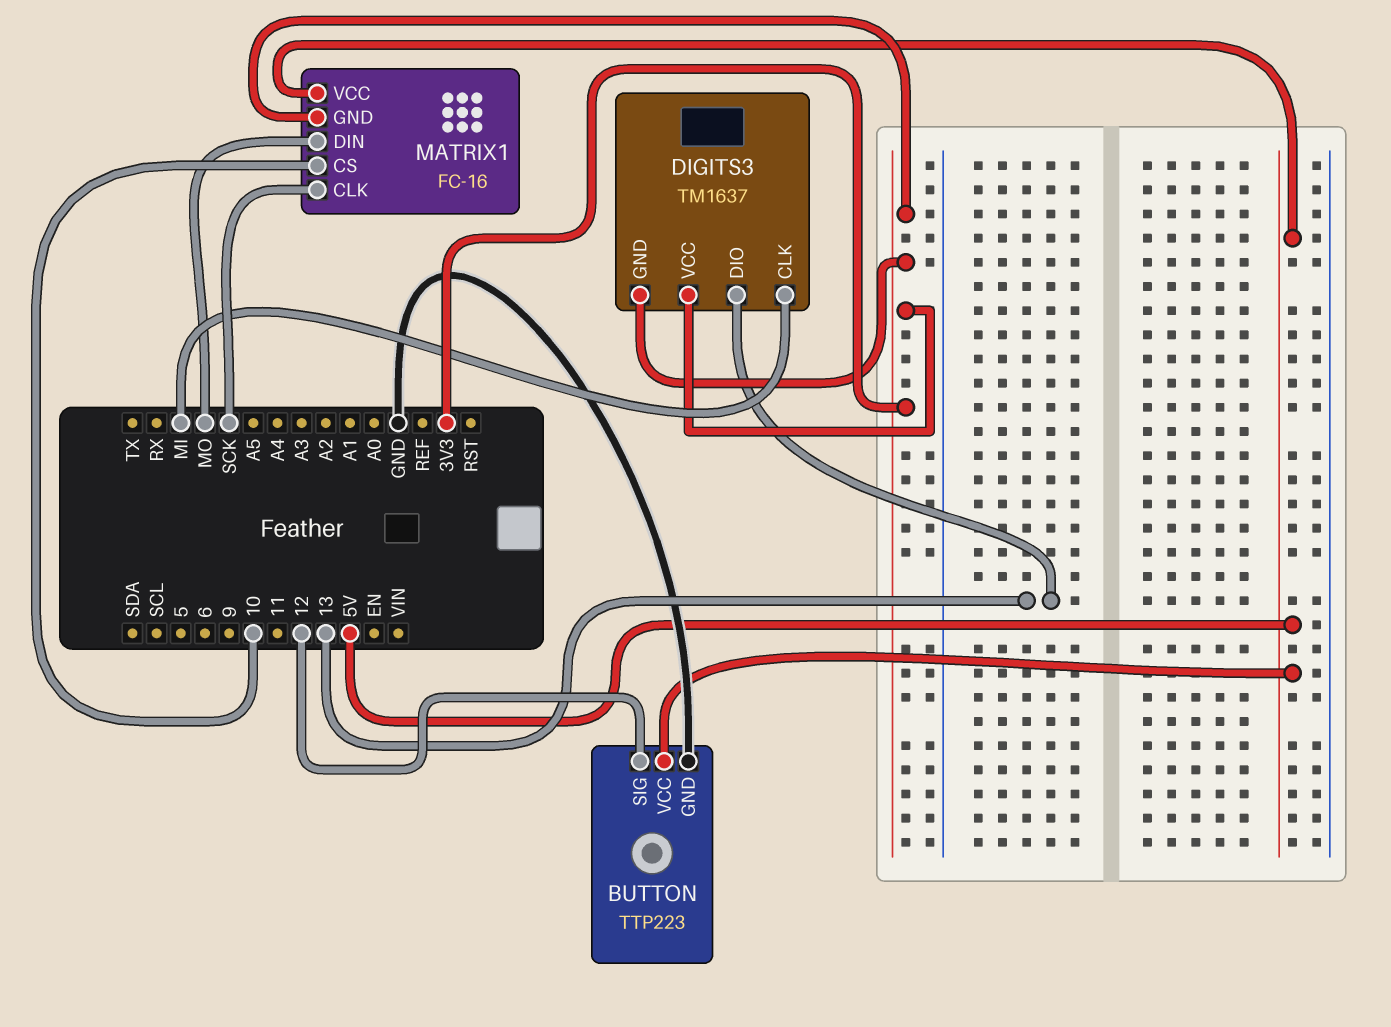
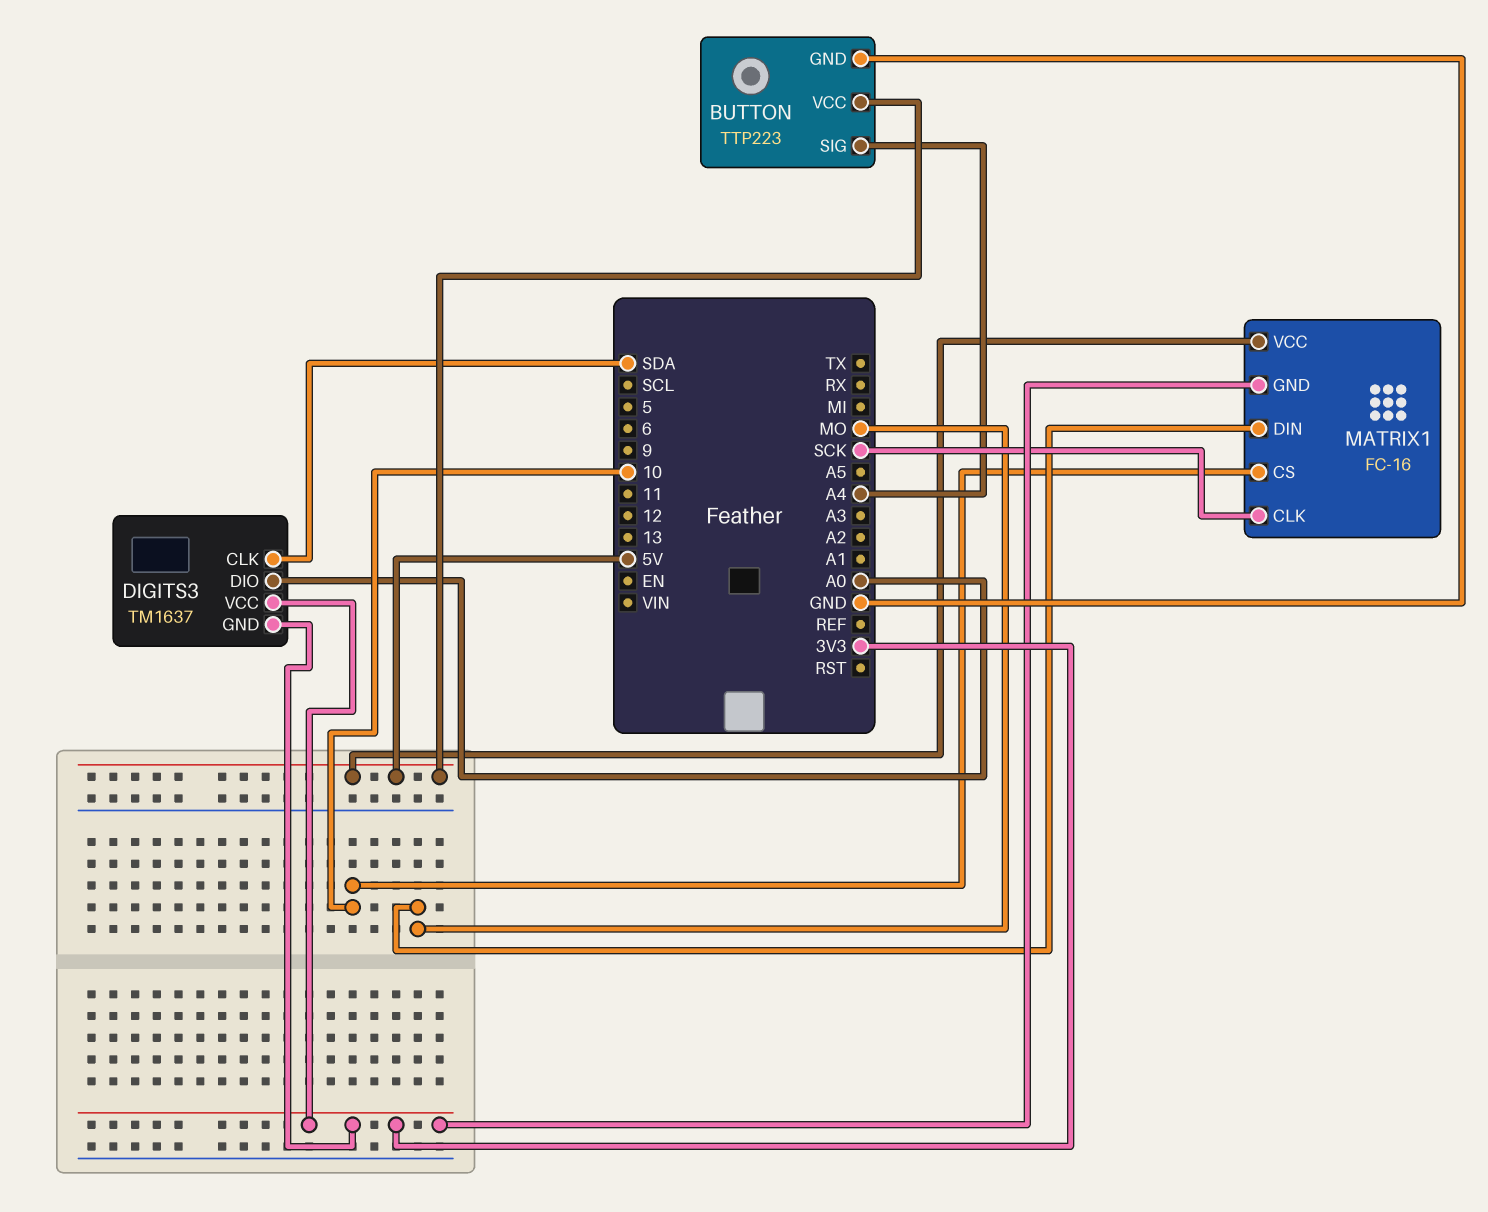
BUTTON pin SIG: 12 -> A4
DIGITS3 pin CLK: MI -> SDA
DIGITS3 pin DIO: 13 -> A0

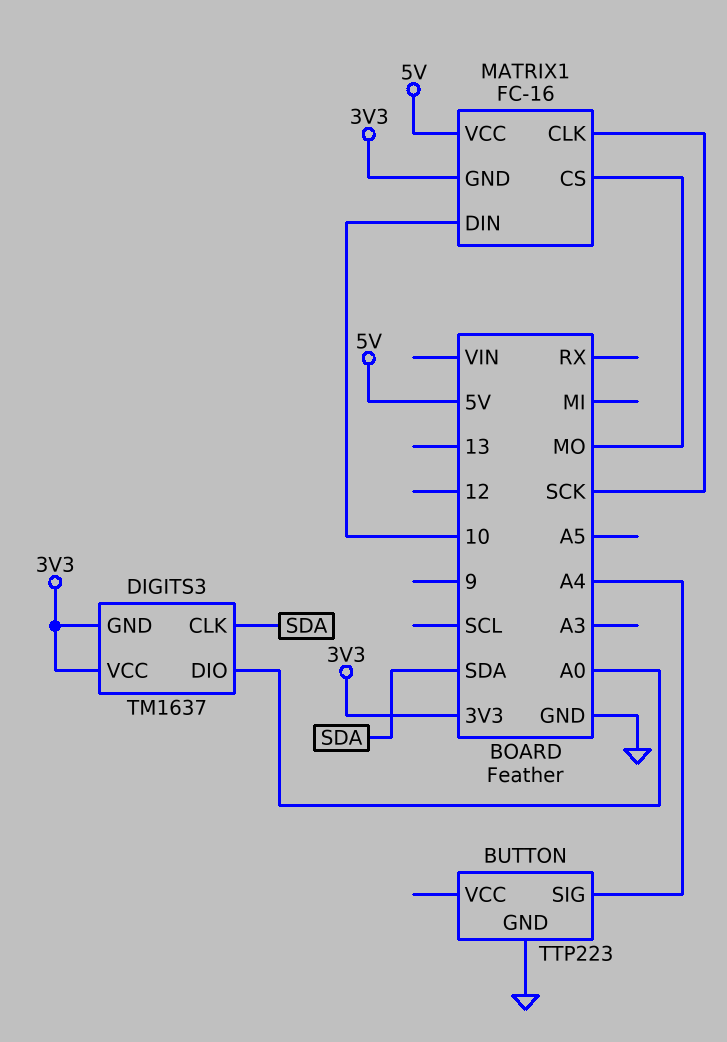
BUTTON pin VCC: 5V -> none
MATRIX1 pin CS: 10 -> MO
MATRIX1 pin DIN: MO -> 10

